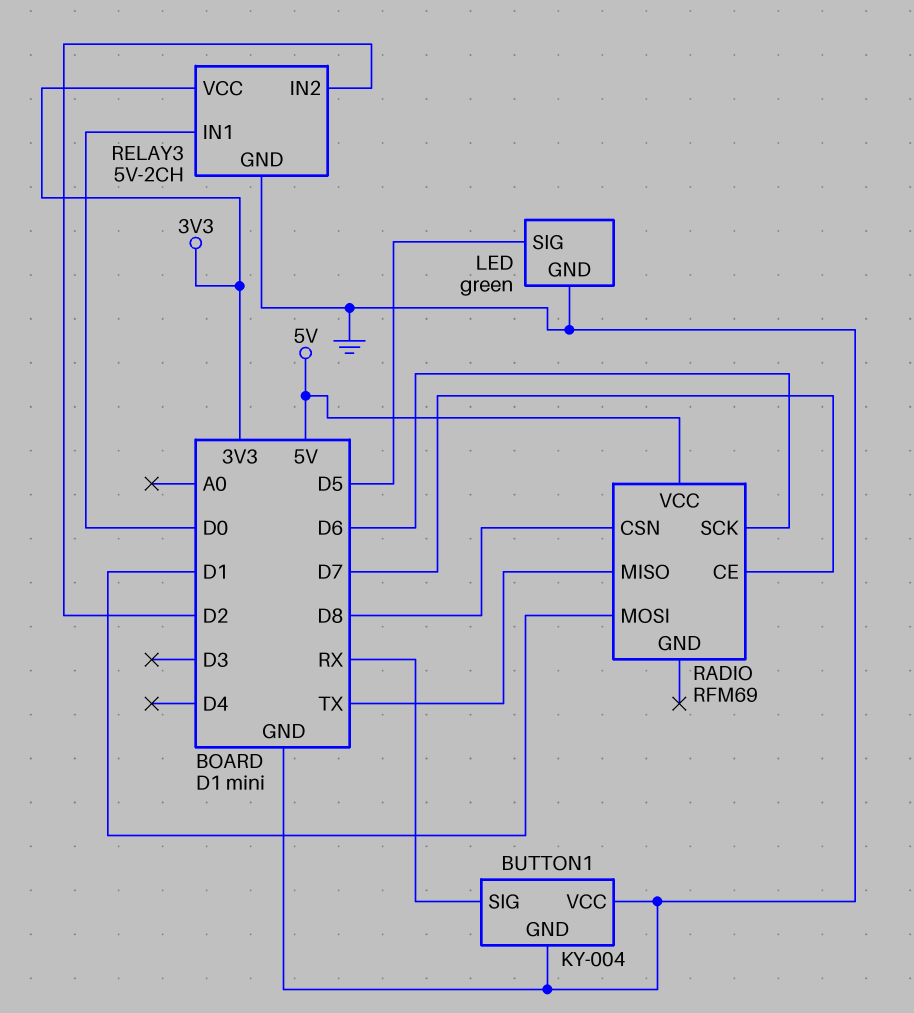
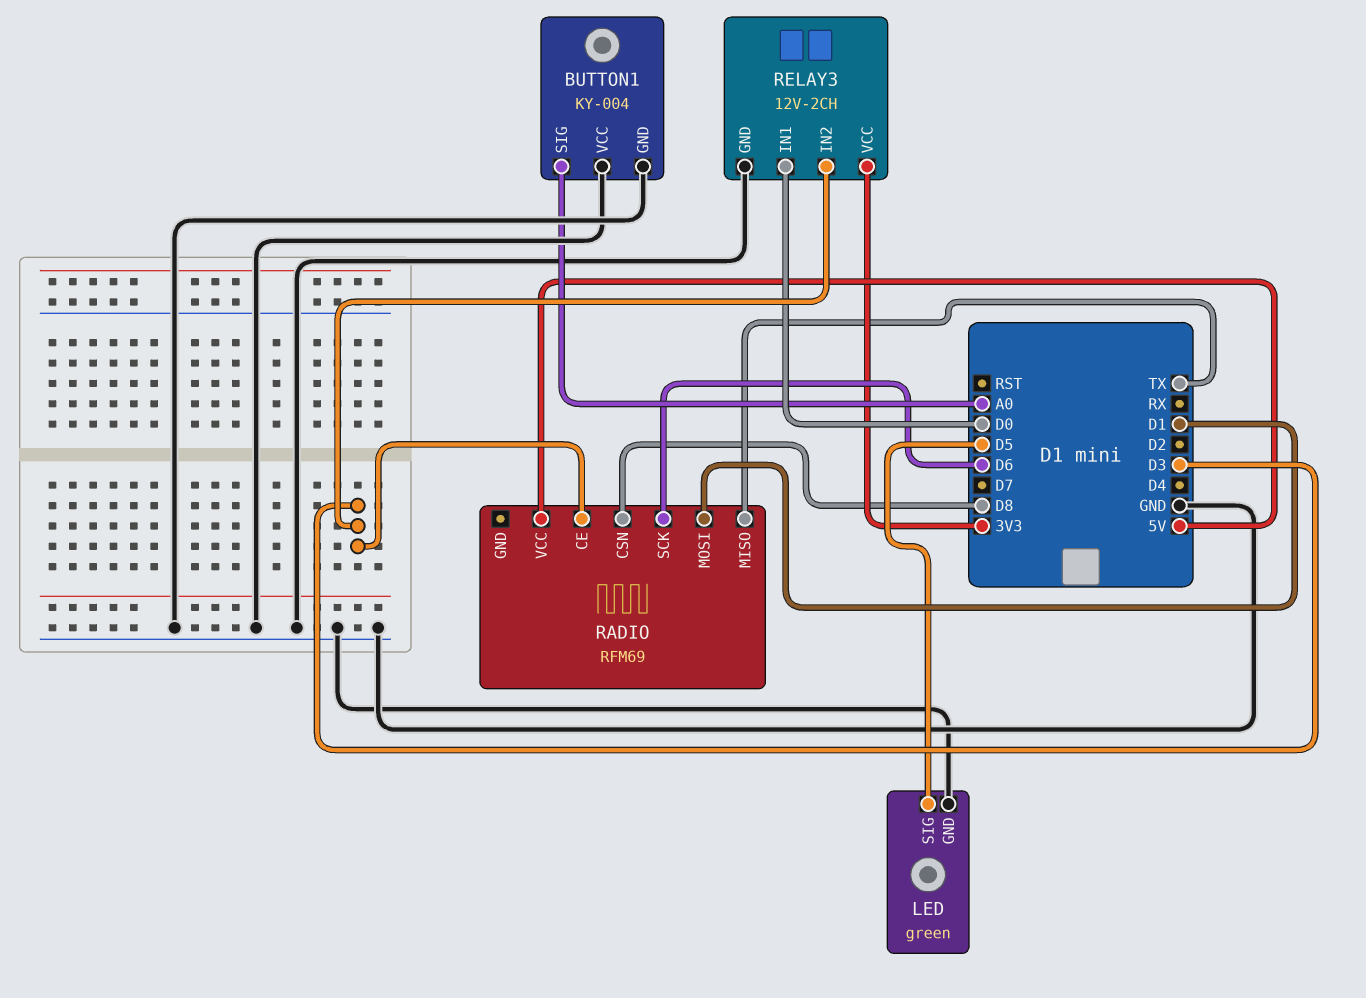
BUTTON1 pin SIG: RX -> A0
RADIO pin CE: D7 -> D3
RELAY3: 5V-2CH -> 12V-2CH
RELAY3 pin IN2: D2 -> D3

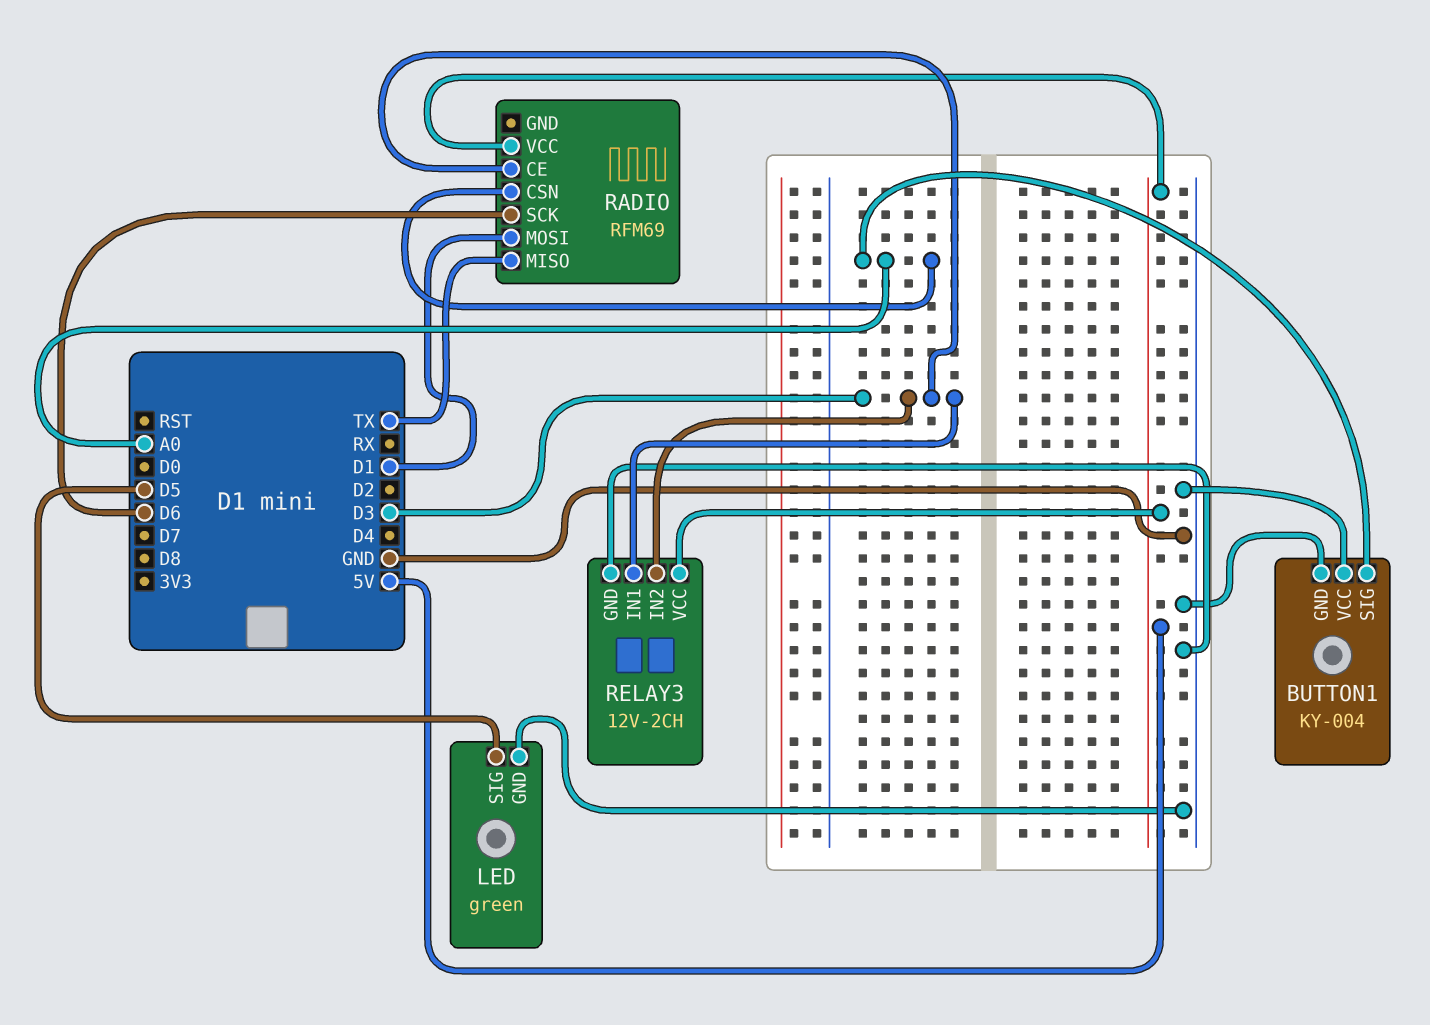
RADIO pin CSN: D8 -> A0
RELAY3 pin IN1: D0 -> D3
RELAY3 pin VCC: 3V3 -> 5V

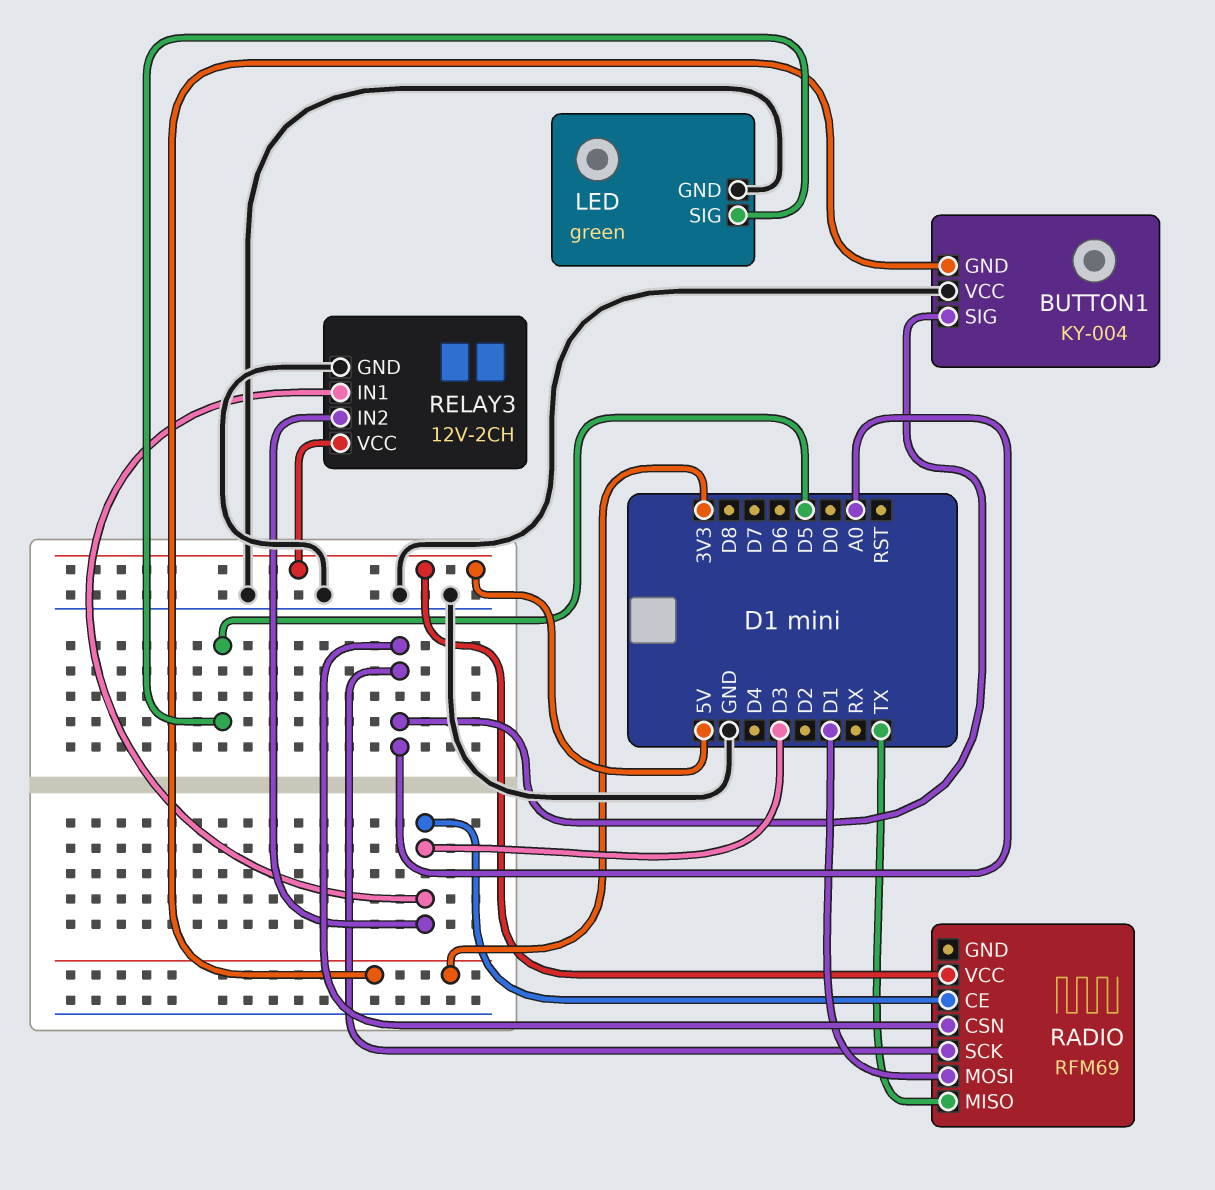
BUTTON1 pin GND: GND -> 3V3
RADIO pin SCK: D6 -> A0

